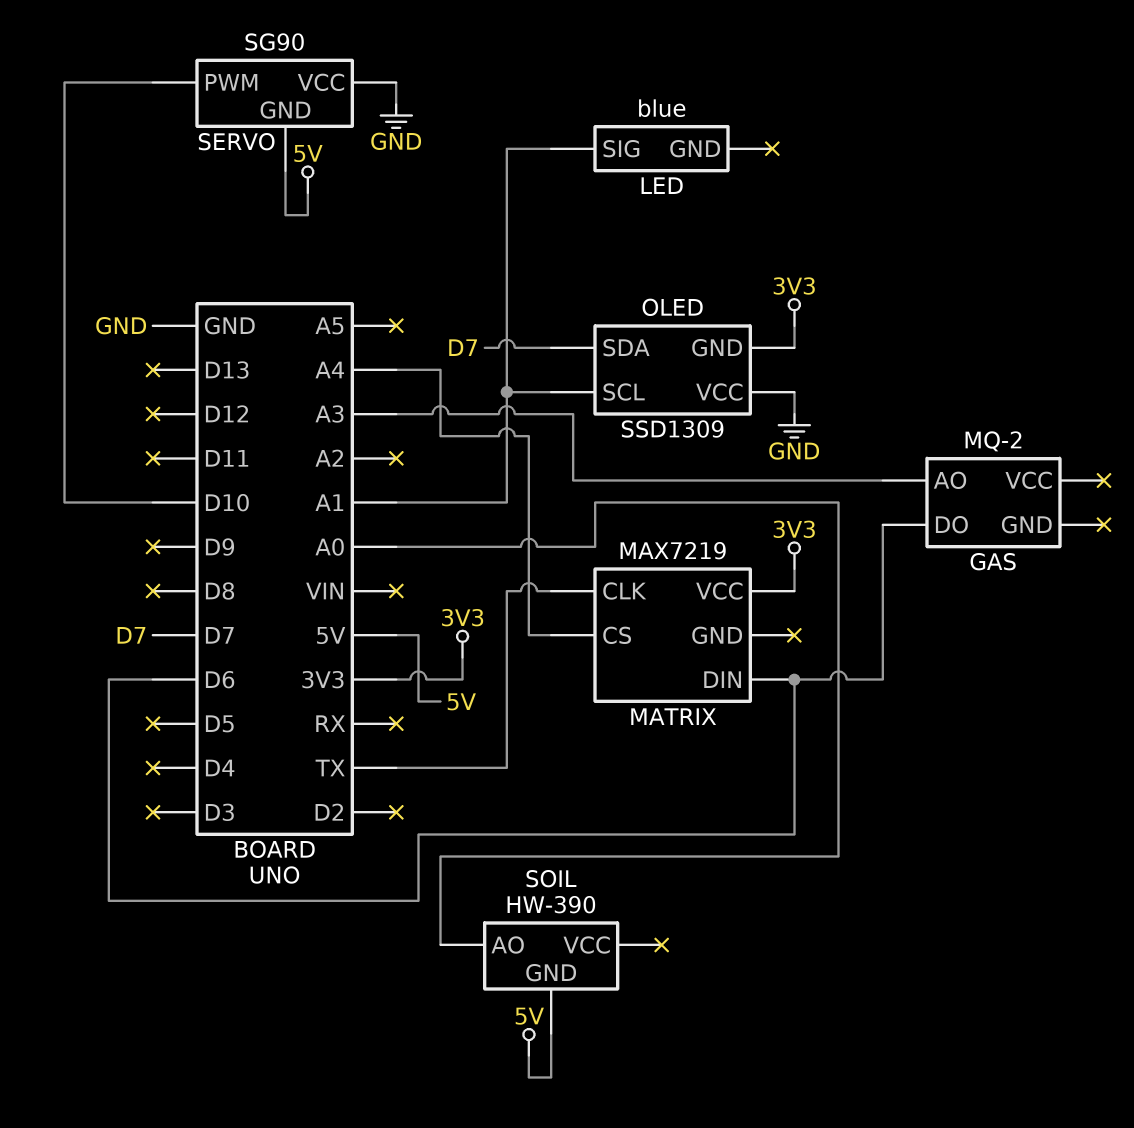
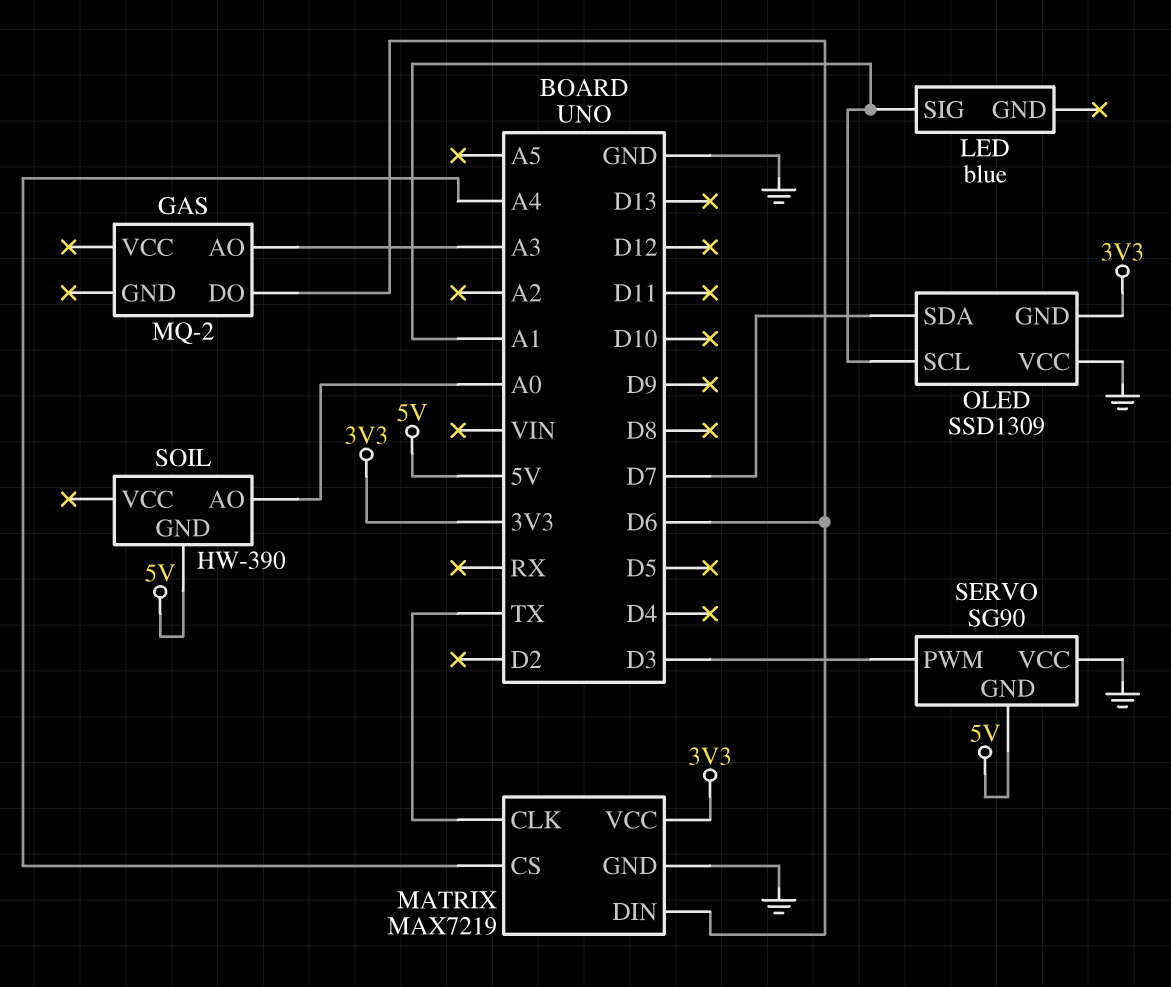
MATRIX pin GND: none -> GND
SERVO pin PWM: D10 -> D3

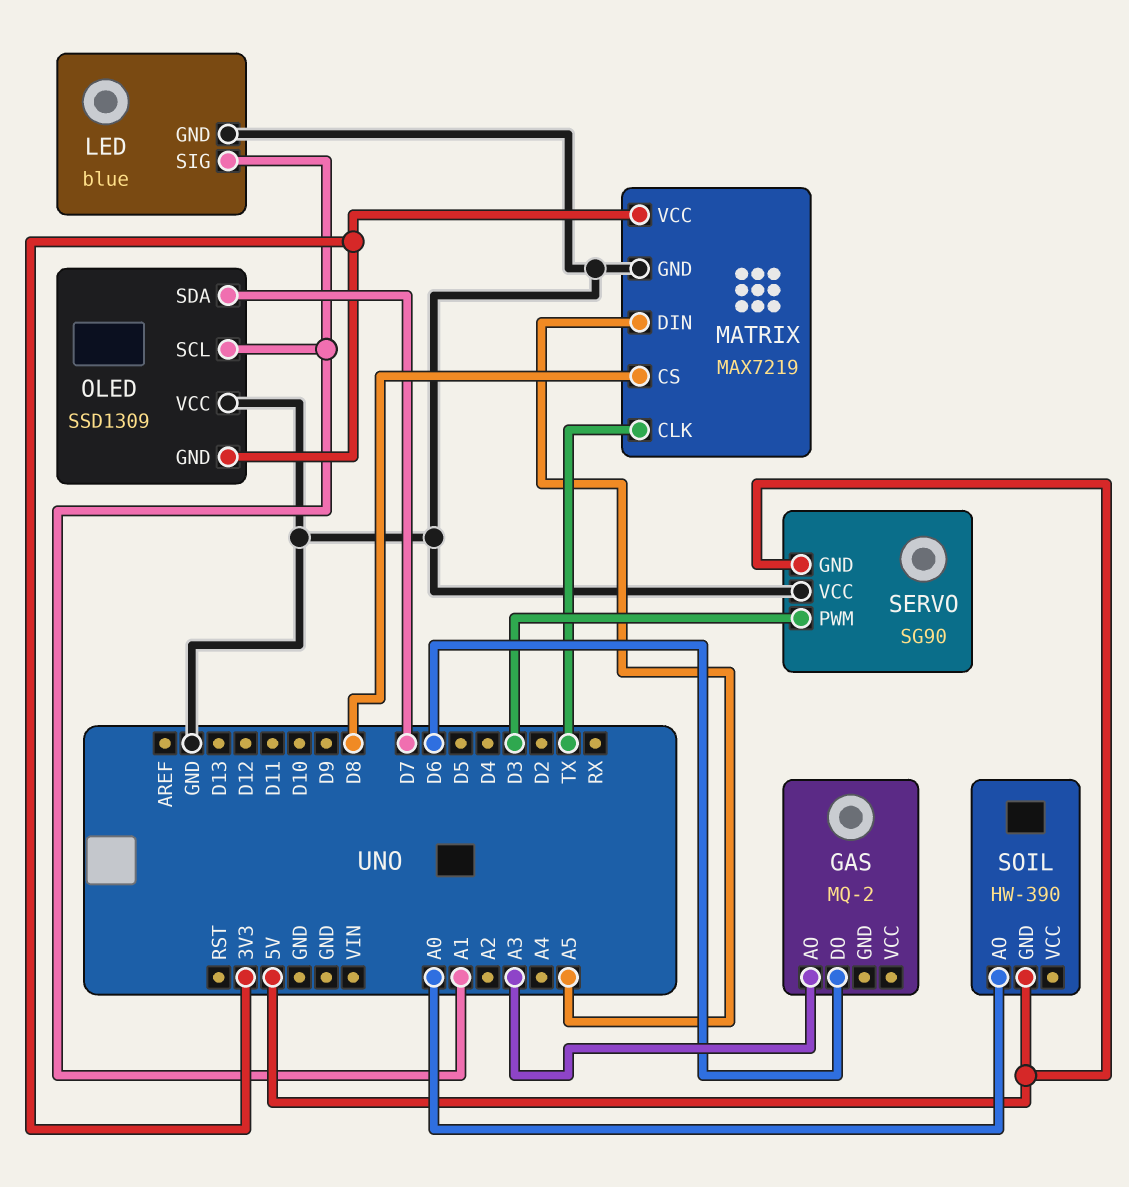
LED pin GND: none -> GND
MATRIX pin CS: A4 -> D8
MATRIX pin DIN: D6 -> A5

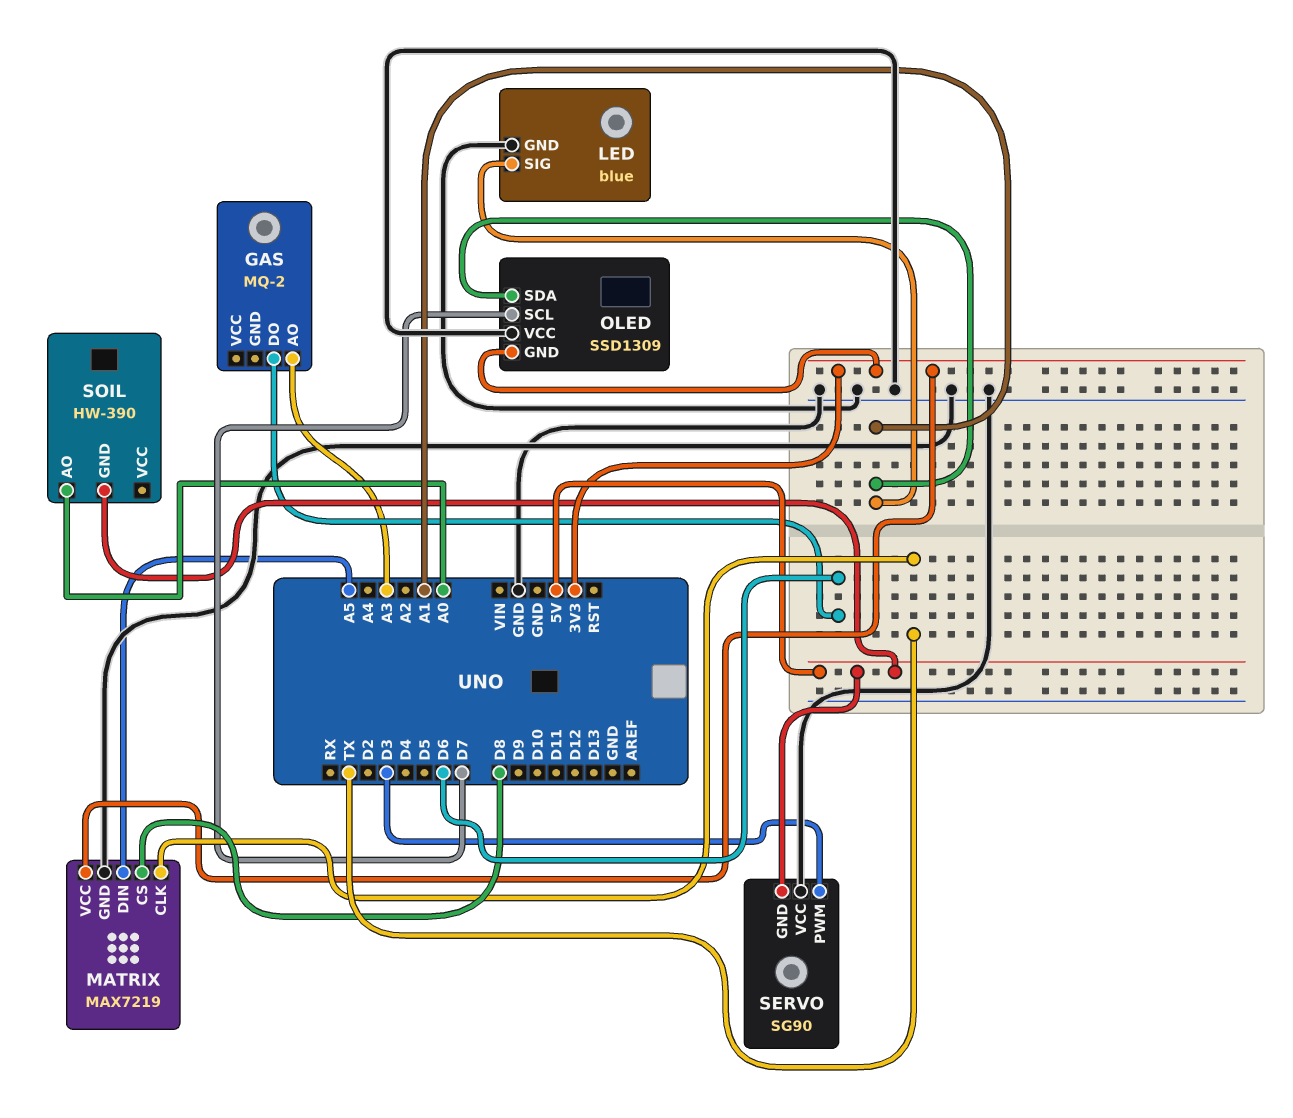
OLED pin SCL: A1 -> D7
OLED pin SDA: D7 -> A1

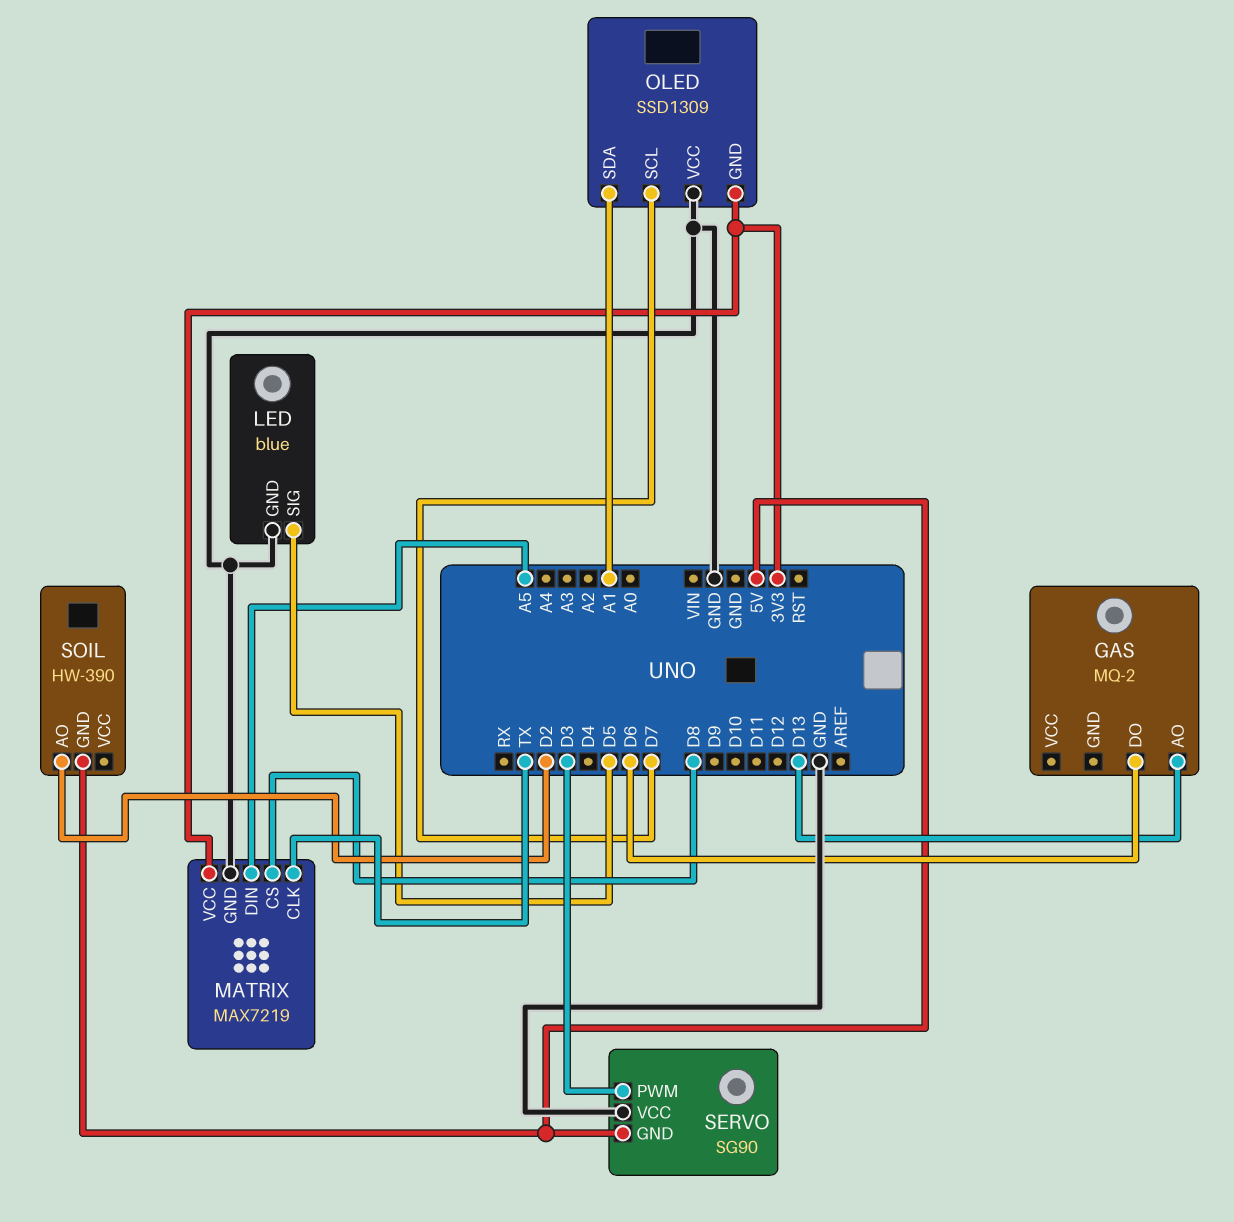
GAS pin AO: A3 -> D13
LED pin SIG: A1 -> D5
SOIL pin AO: A0 -> D2

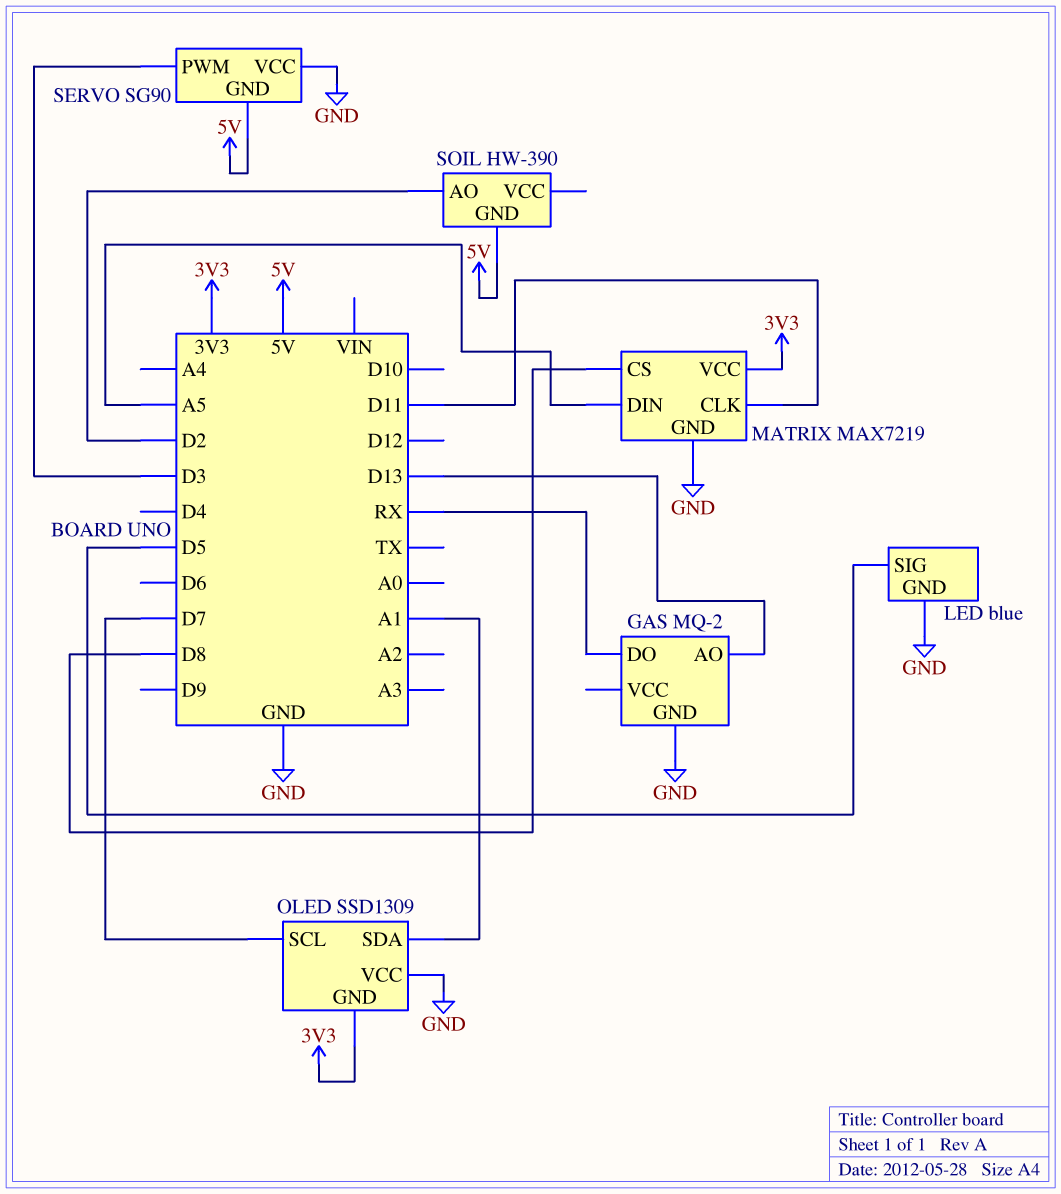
GAS pin DO: D6 -> RX
GAS pin GND: none -> GND
MATRIX pin CLK: TX -> D11

